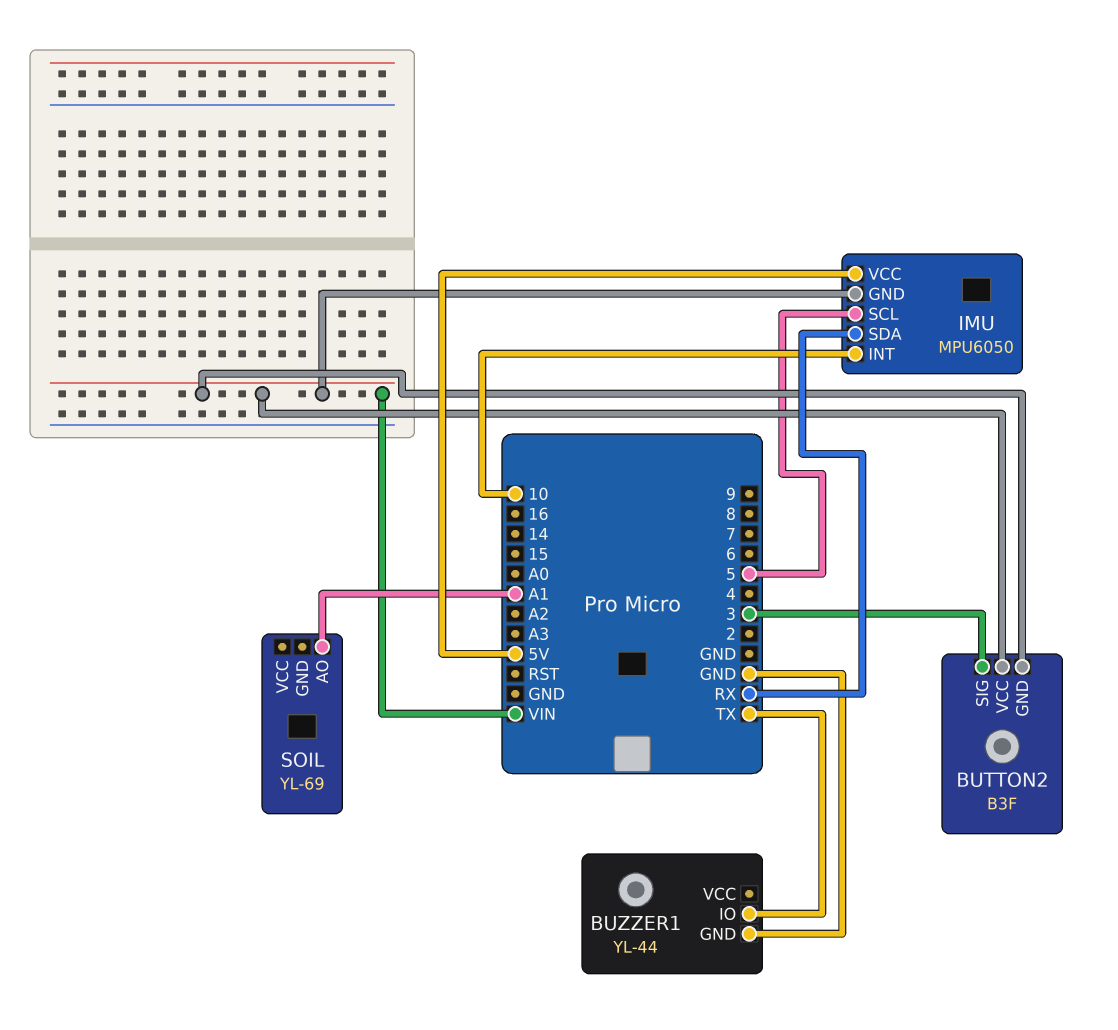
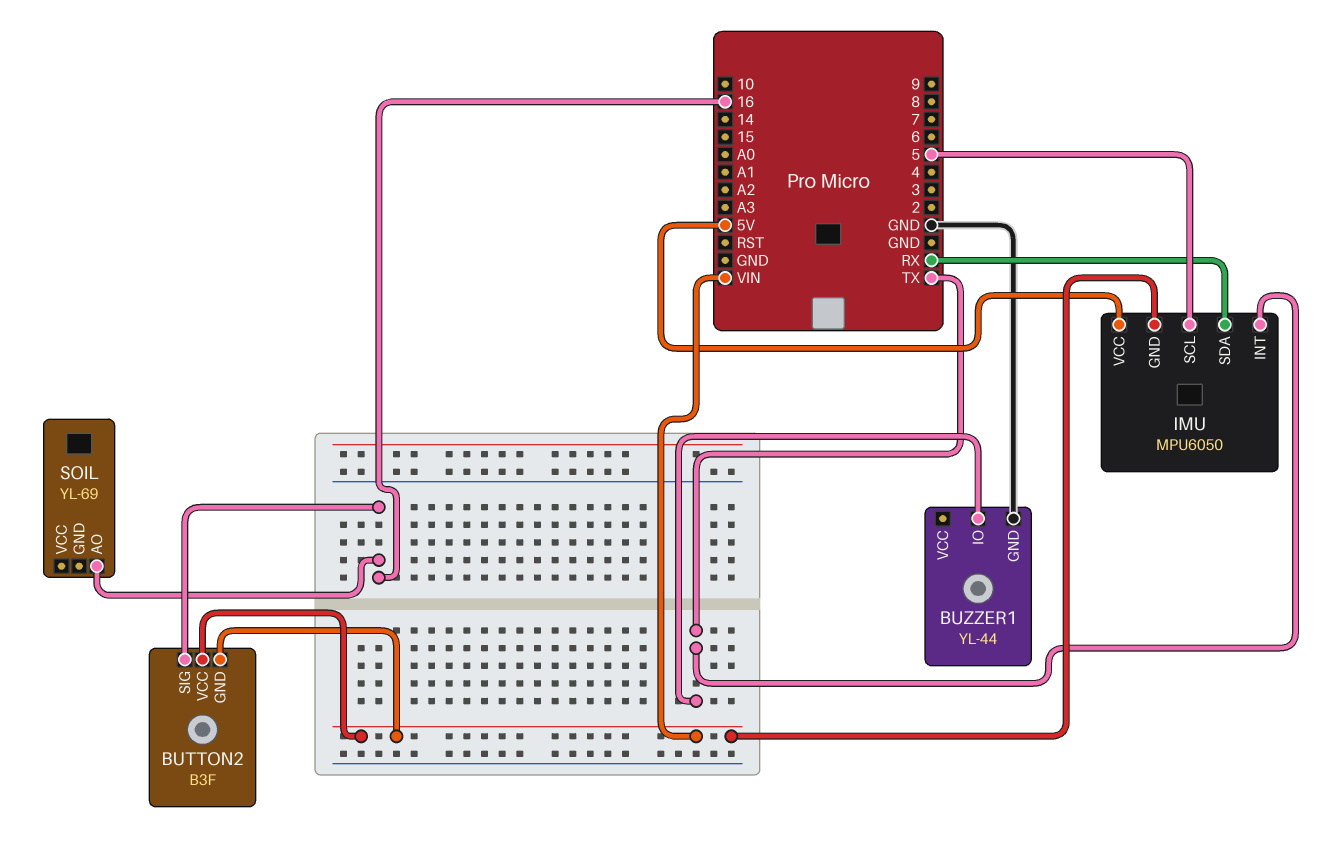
BUTTON2 pin SIG: 3 -> 16
IMU pin INT: 10 -> TX
SOIL pin AO: A1 -> 16

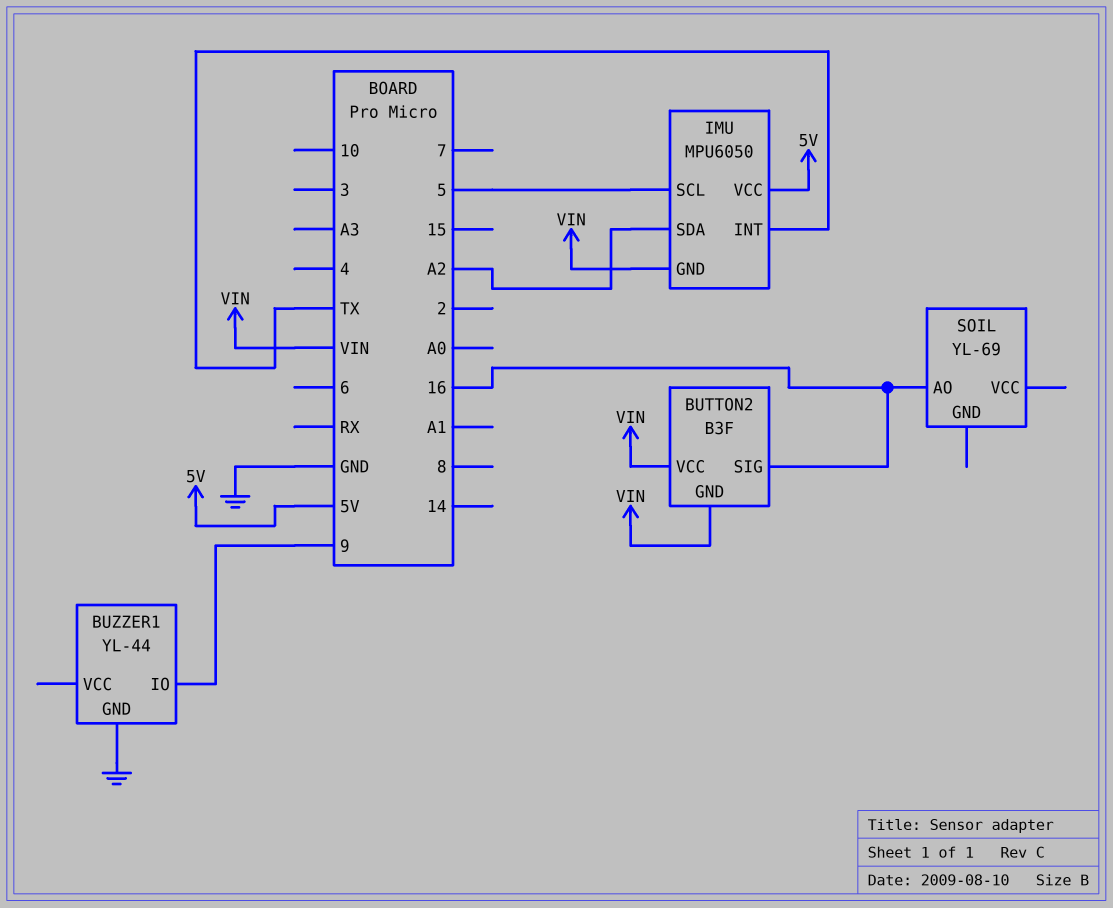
BUZZER1 pin IO: TX -> 9
IMU pin SDA: RX -> A2

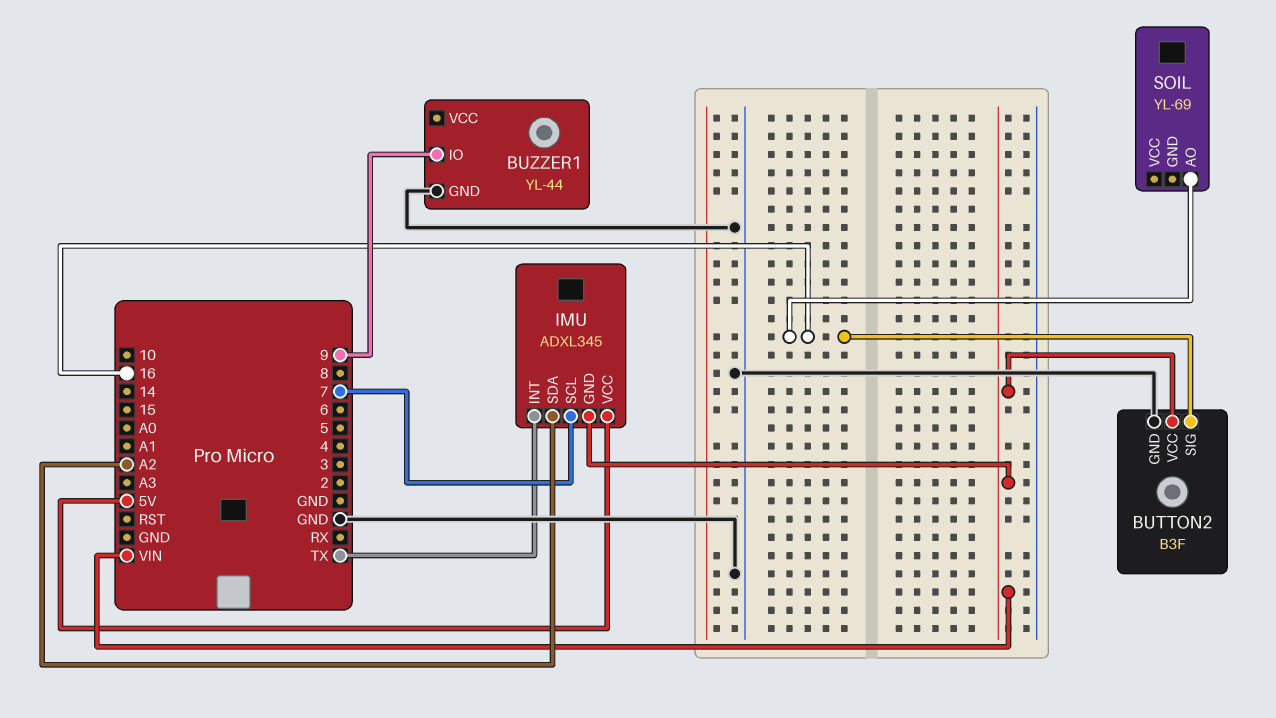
BUTTON2 pin GND: VIN -> GND
IMU: MPU6050 -> ADXL345
IMU pin SCL: 5 -> 7

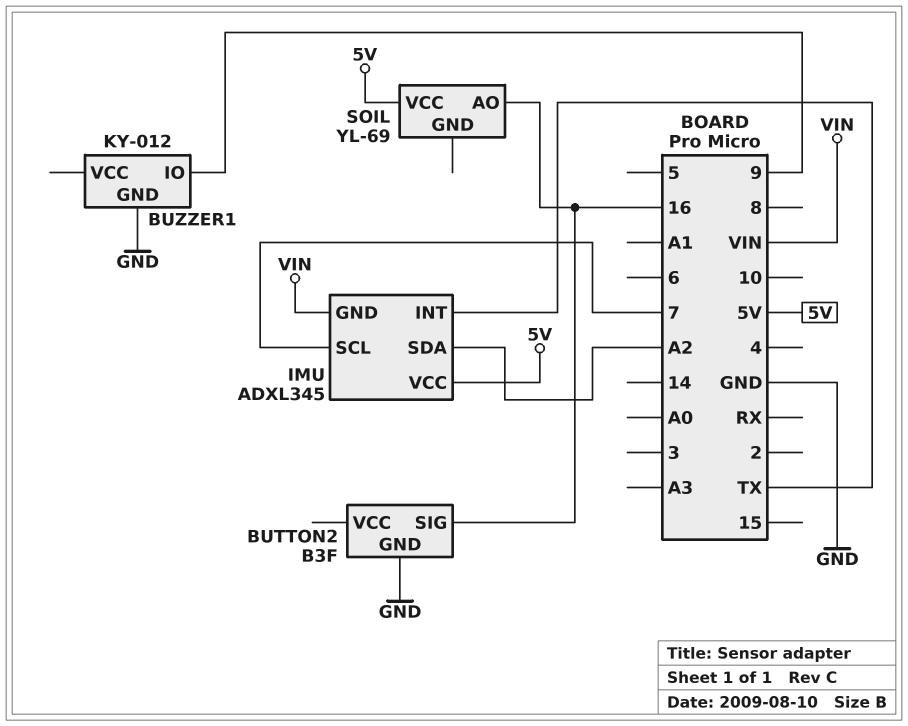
BUTTON2 pin VCC: VIN -> none
BUZZER1: YL-44 -> KY-012
SOIL pin VCC: none -> 5V

